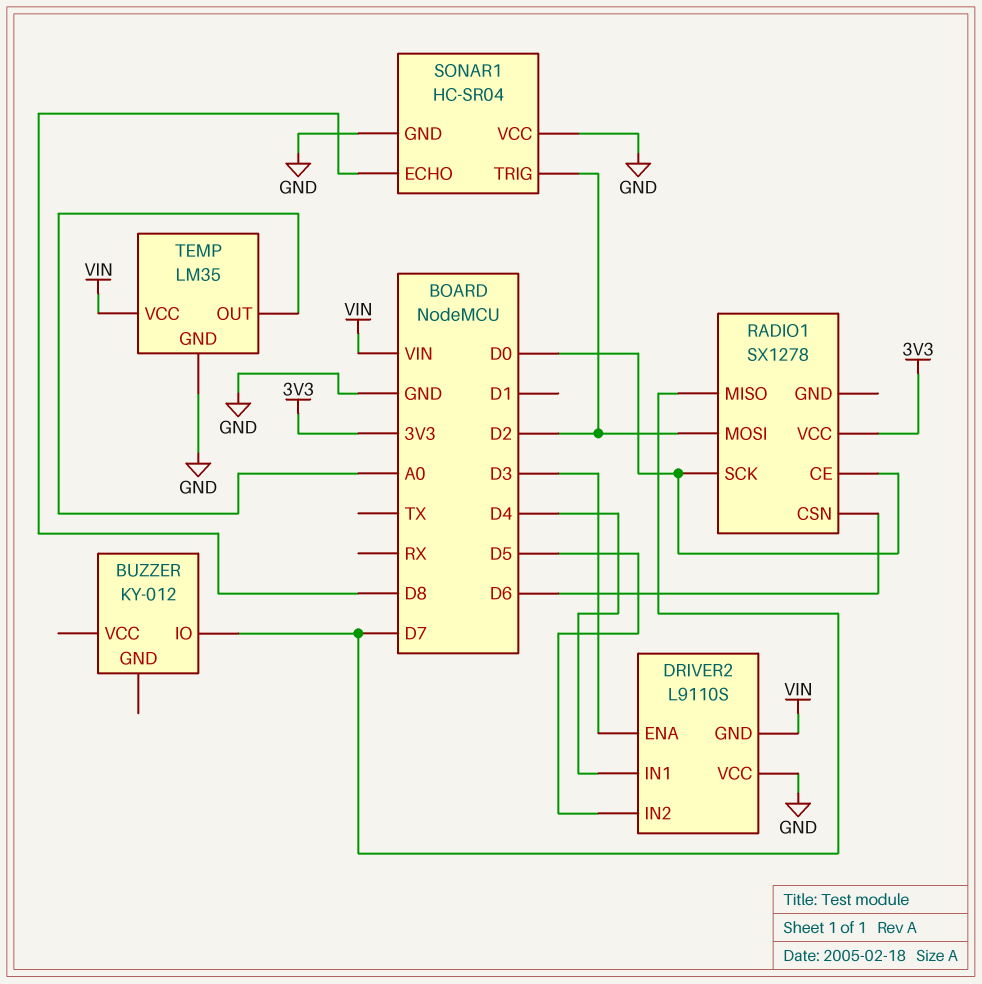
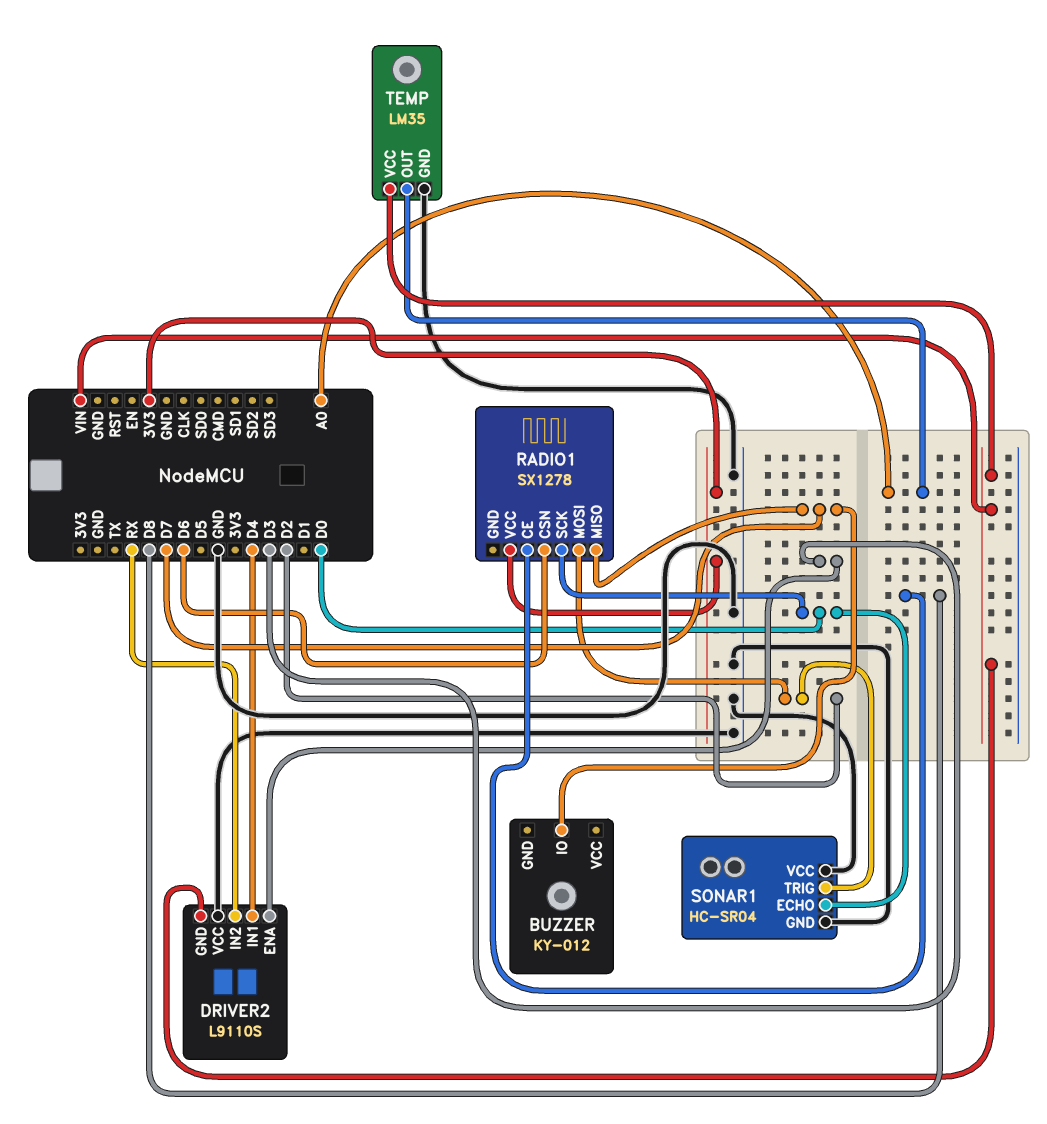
DRIVER2 pin IN2: D5 -> RX
RADIO1 pin CE: D0 -> D8
SONAR1 pin ECHO: D8 -> D0

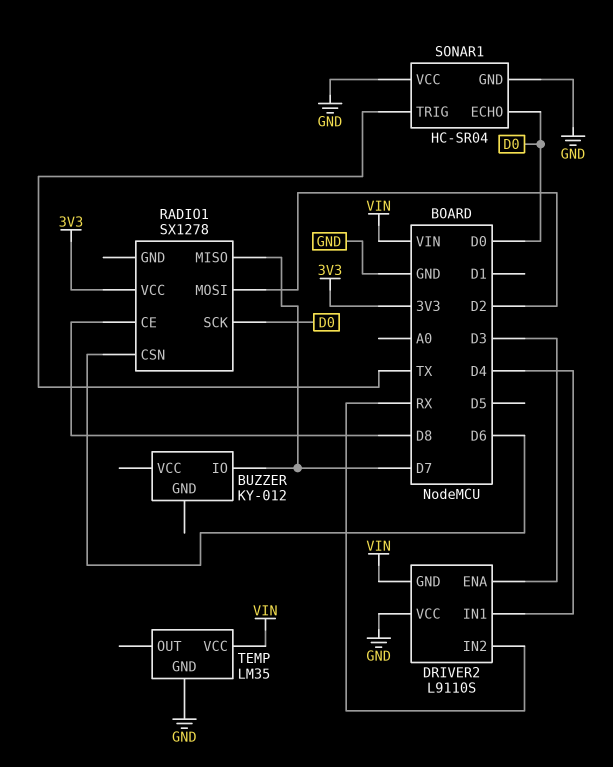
SONAR1 pin TRIG: D2 -> TX
TEMP pin OUT: A0 -> none

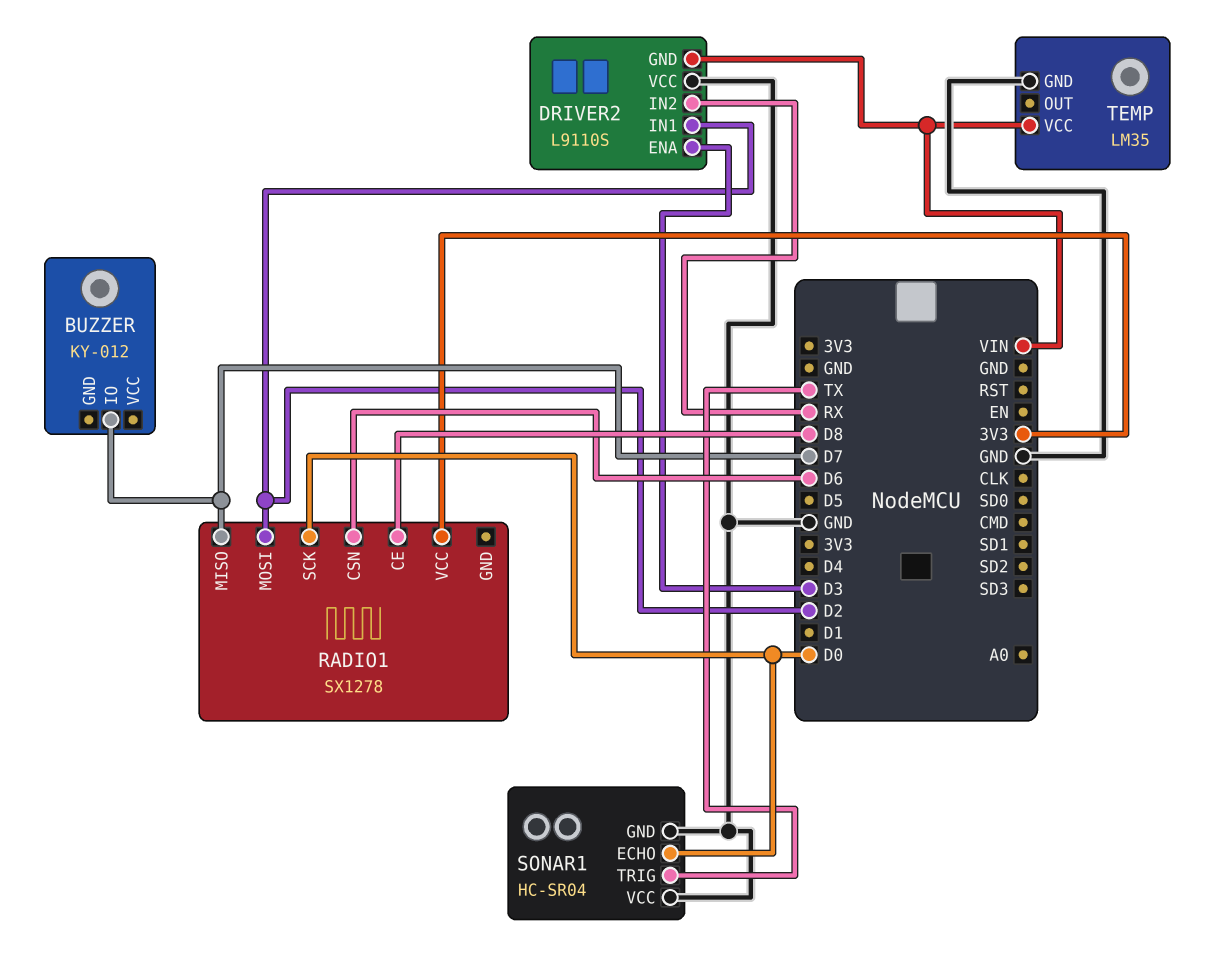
DRIVER2 pin IN1: D4 -> D2

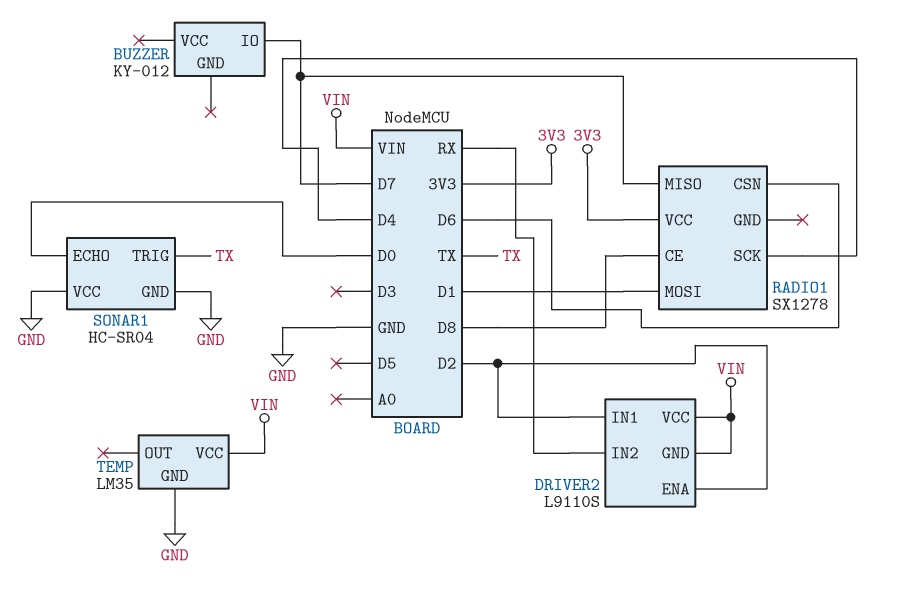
DRIVER2 pin ENA: D3 -> D2
DRIVER2 pin VCC: GND -> VIN
RADIO1 pin MOSI: D2 -> D1
RADIO1 pin SCK: D0 -> D4

